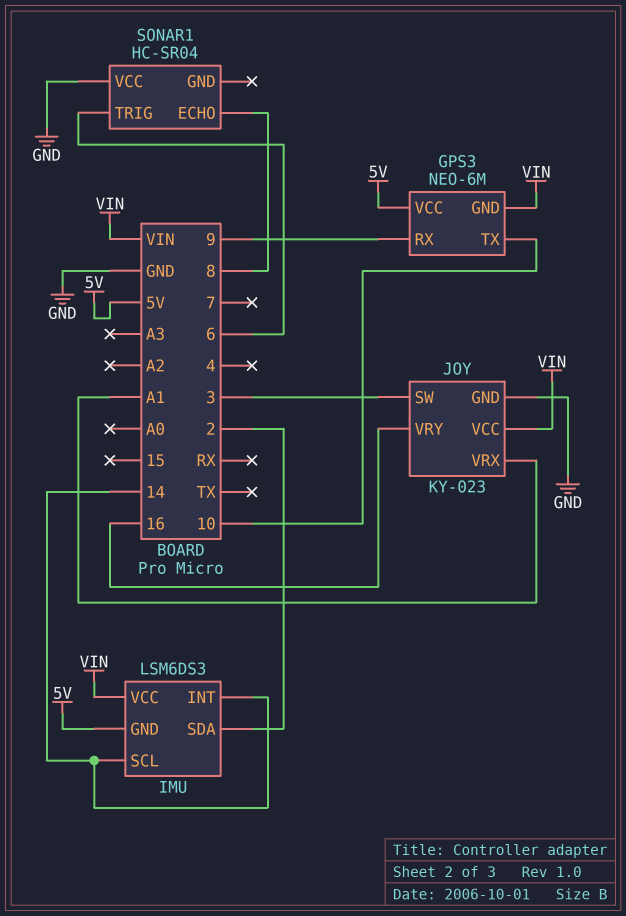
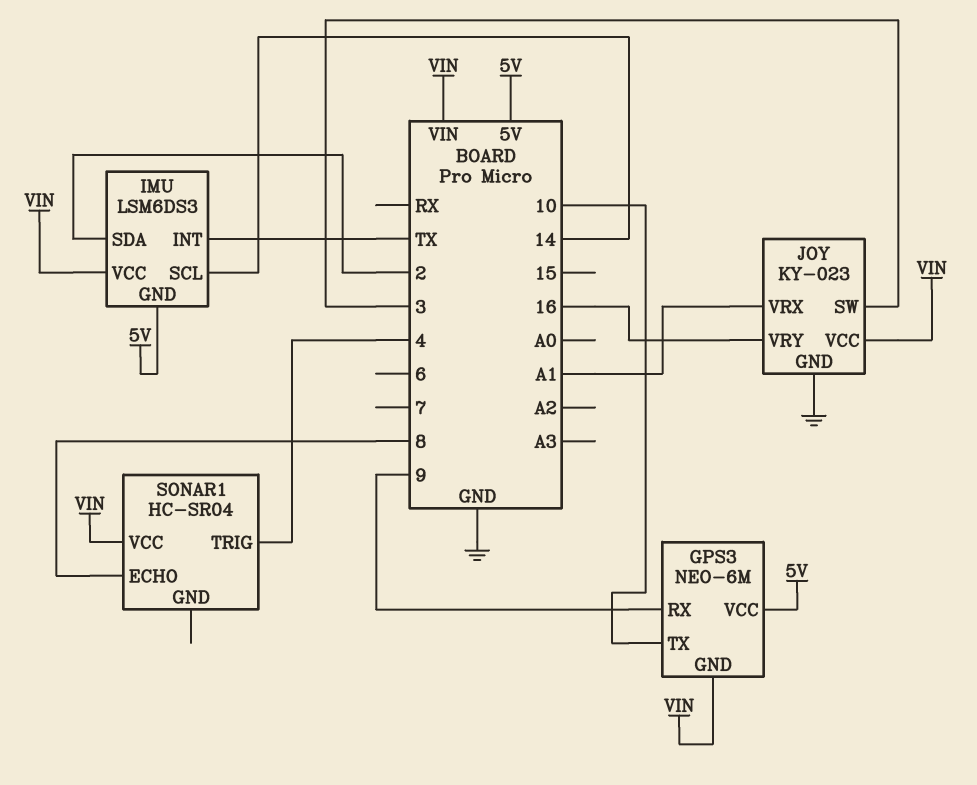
IMU pin INT: 14 -> TX
SONAR1 pin TRIG: 6 -> 4
SONAR1 pin VCC: GND -> VIN

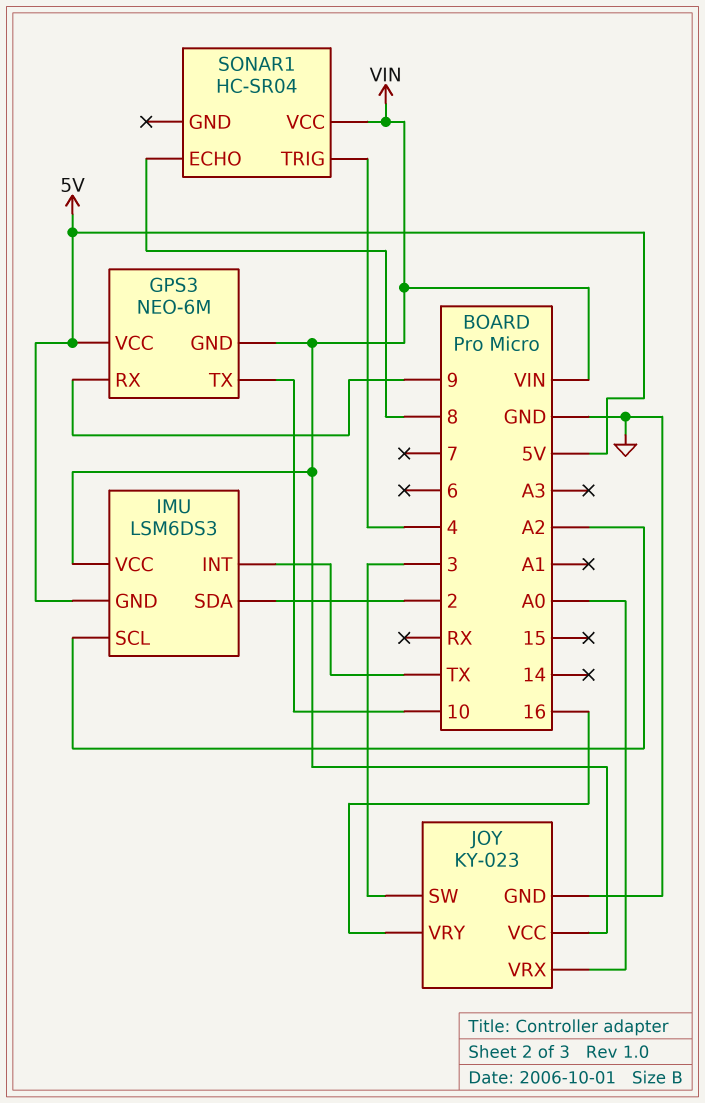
IMU pin SCL: 14 -> A2
JOY pin VRX: A1 -> A0

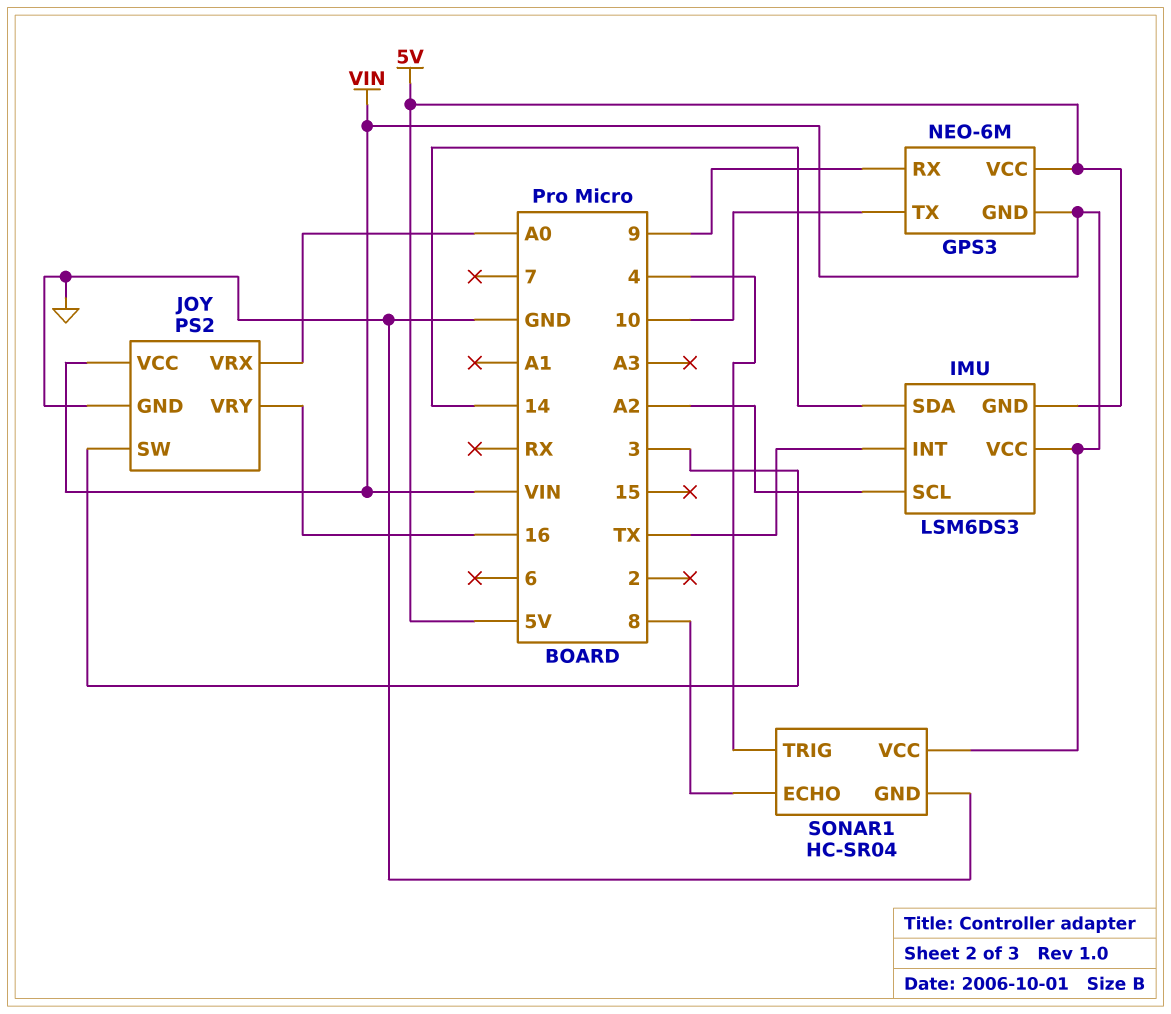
IMU pin SDA: 2 -> 14
JOY: KY-023 -> PS2
SONAR1 pin GND: none -> GND

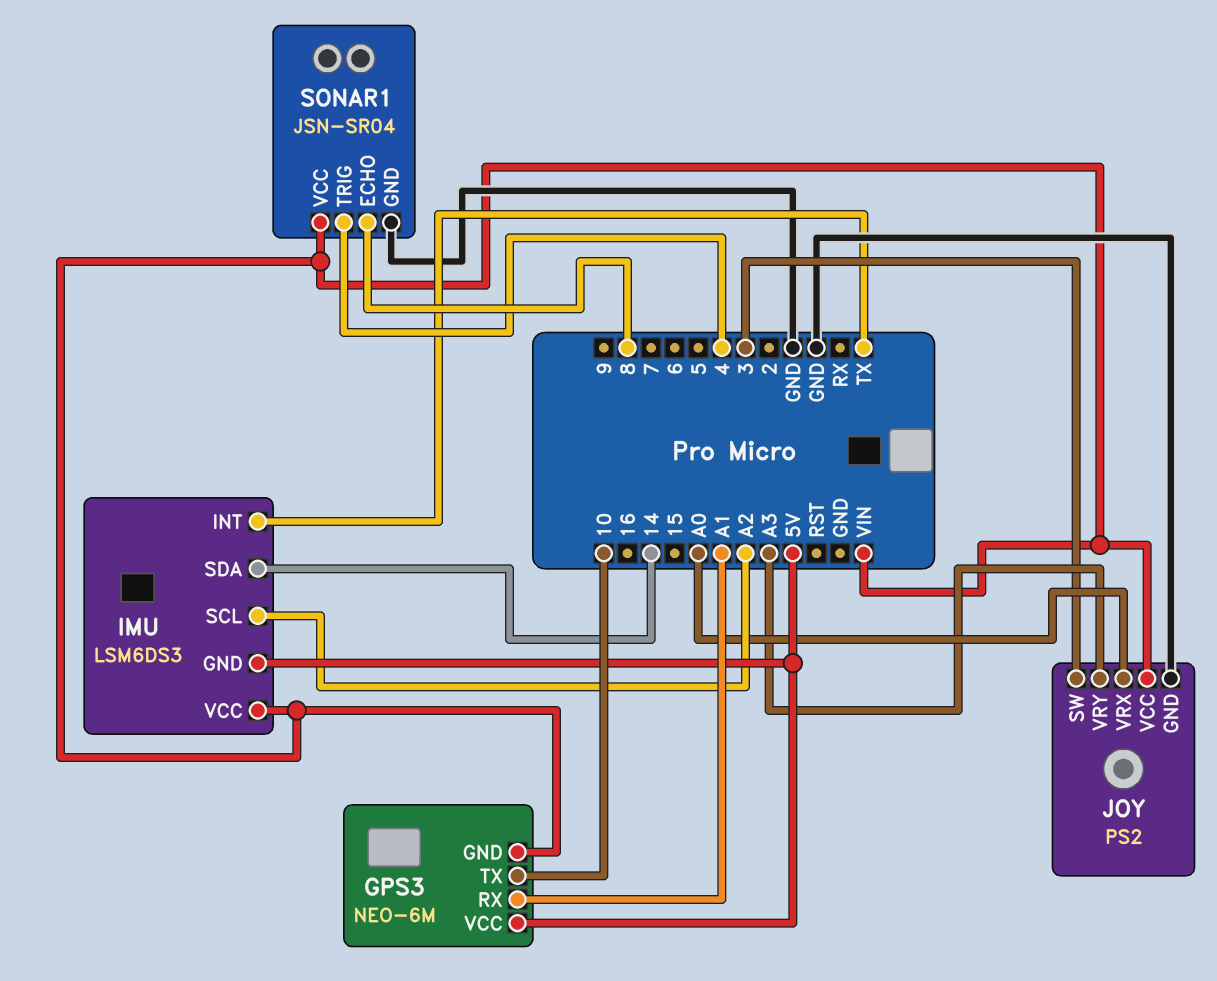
GPS3 pin RX: 9 -> A1
JOY pin VRY: 16 -> A3
SONAR1: HC-SR04 -> JSN-SR04

